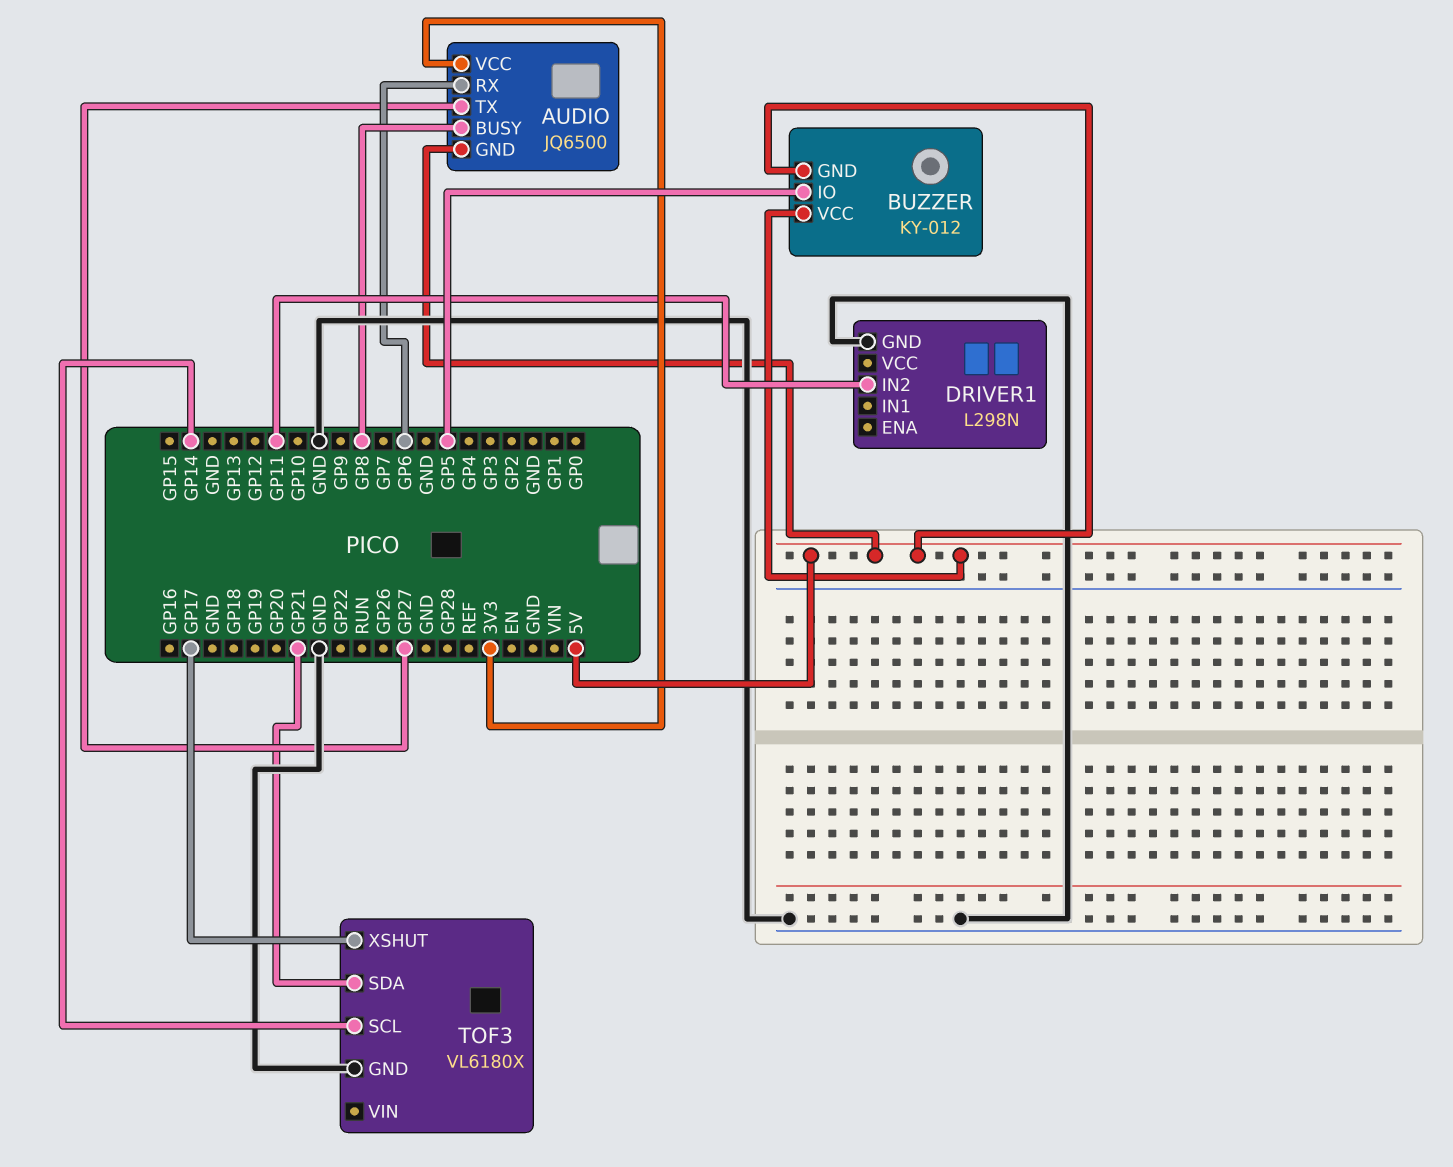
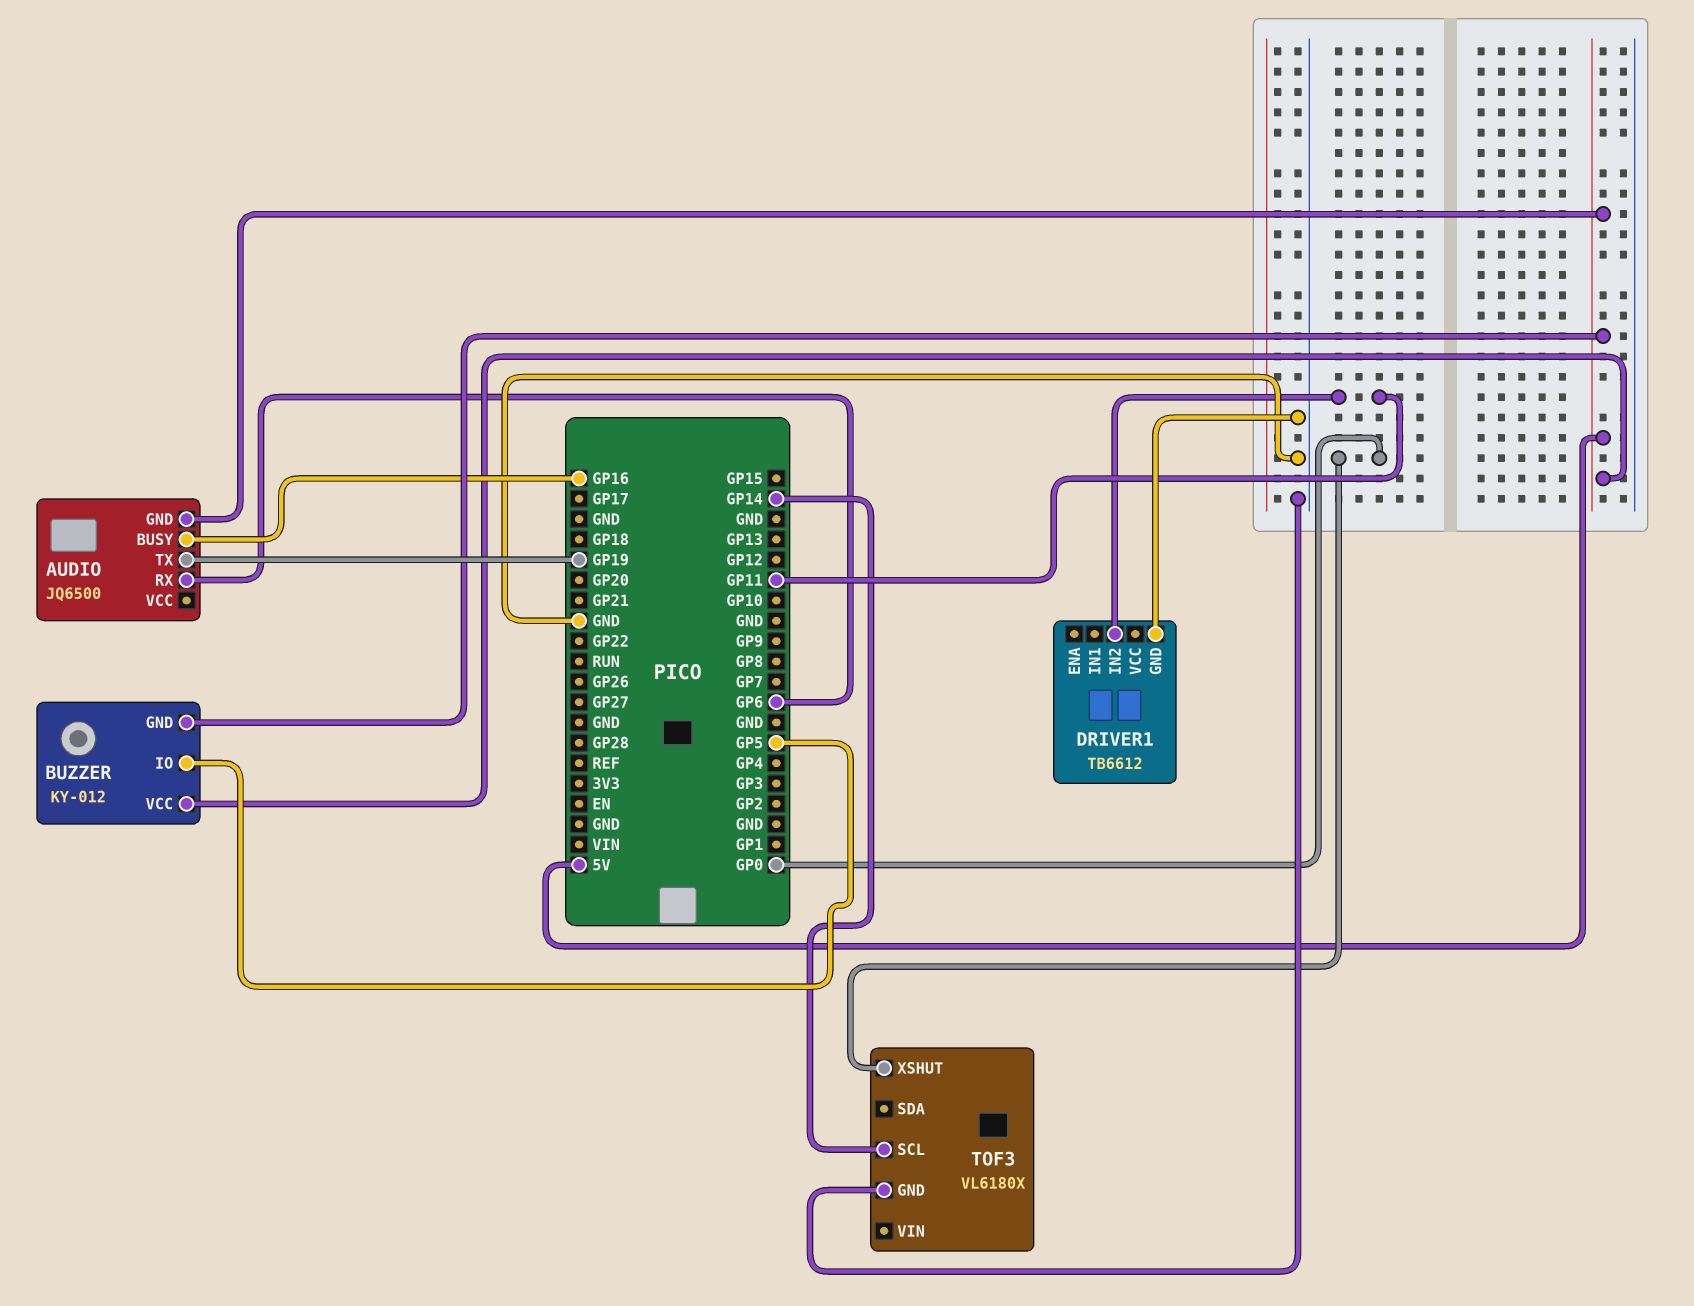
AUDIO pin BUSY: GP8 -> GP16
AUDIO pin TX: GP27 -> GP19
AUDIO pin VCC: 3V3 -> none
DRIVER1: L298N -> TB6612
TOF3 pin SDA: GP21 -> none
TOF3 pin XSHUT: GP17 -> GP0

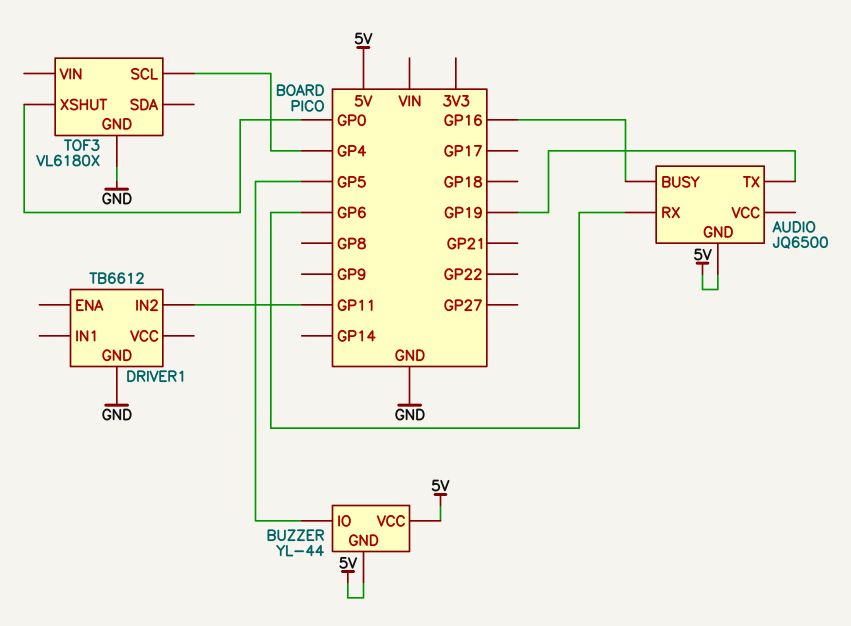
BUZZER: KY-012 -> YL-44
TOF3 pin SCL: GP14 -> GP4

